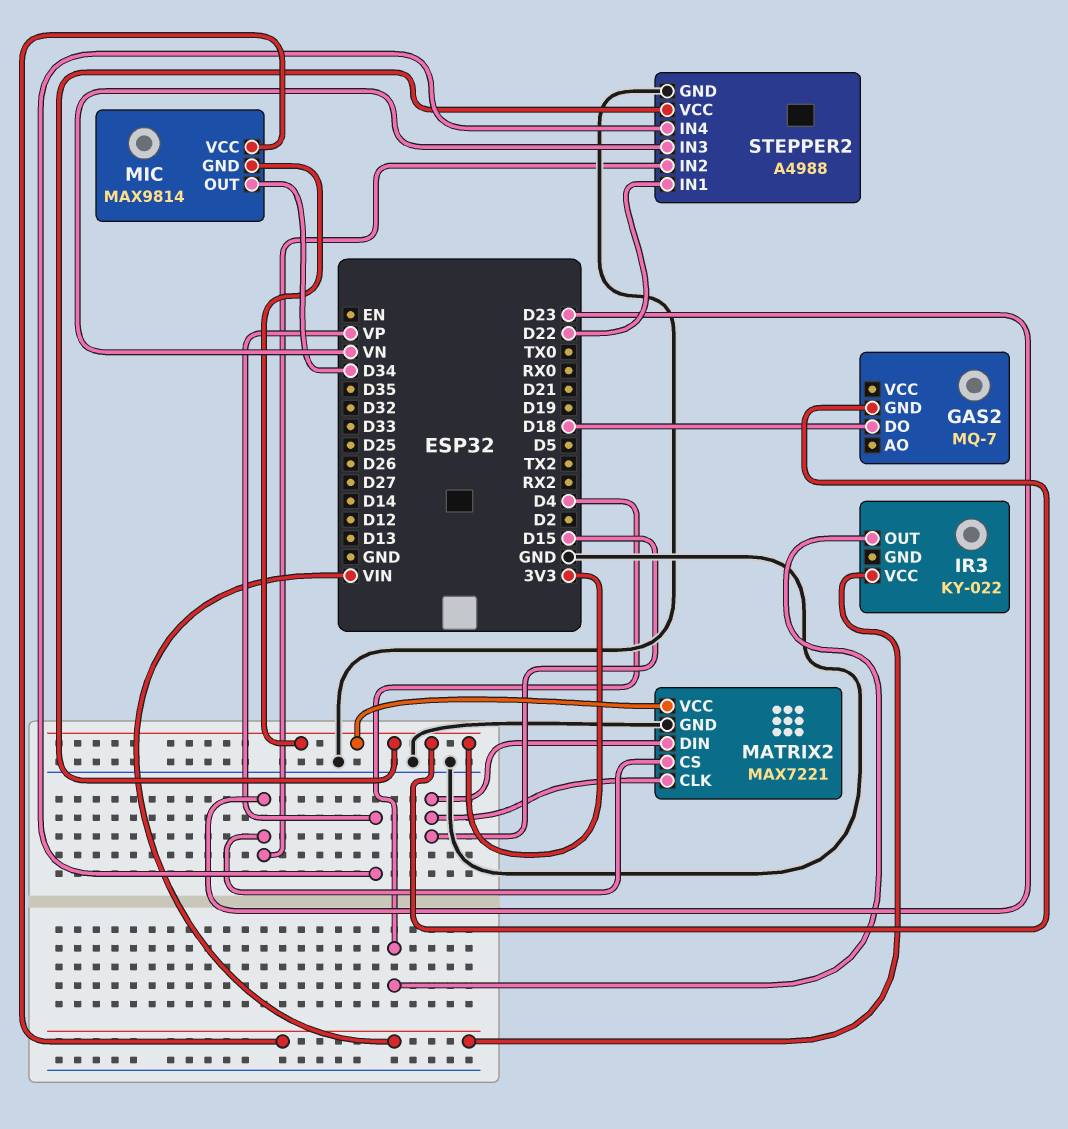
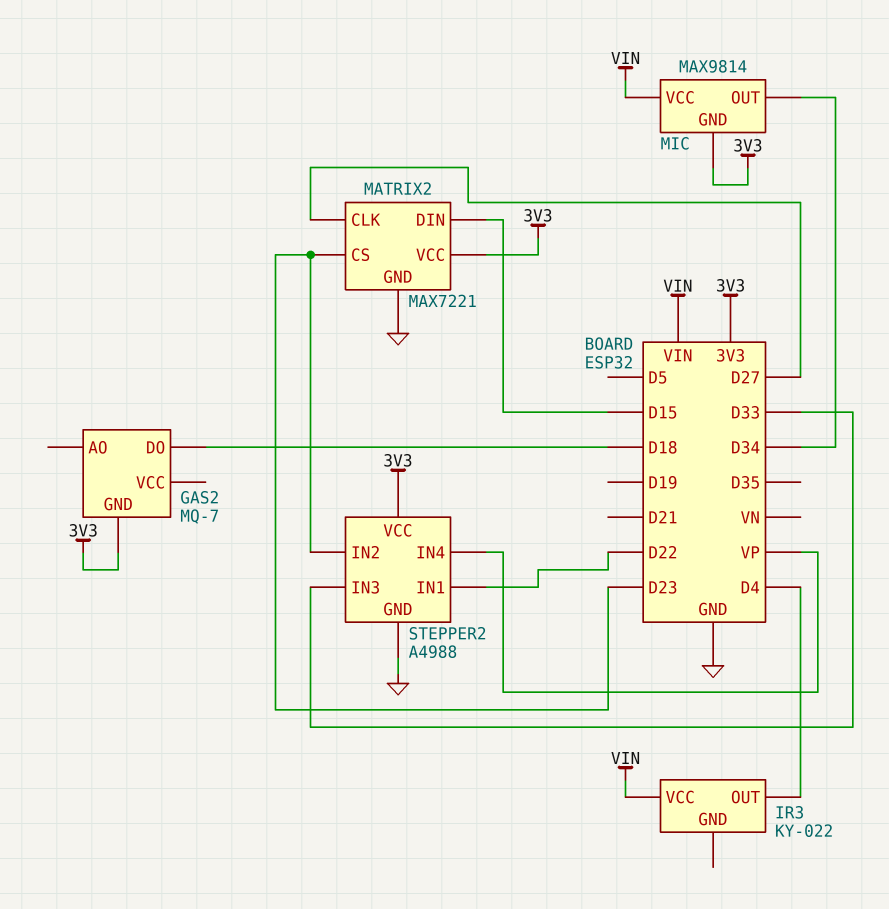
MATRIX2 pin CLK: D15 -> D27
STEPPER2 pin IN3: VN -> D33

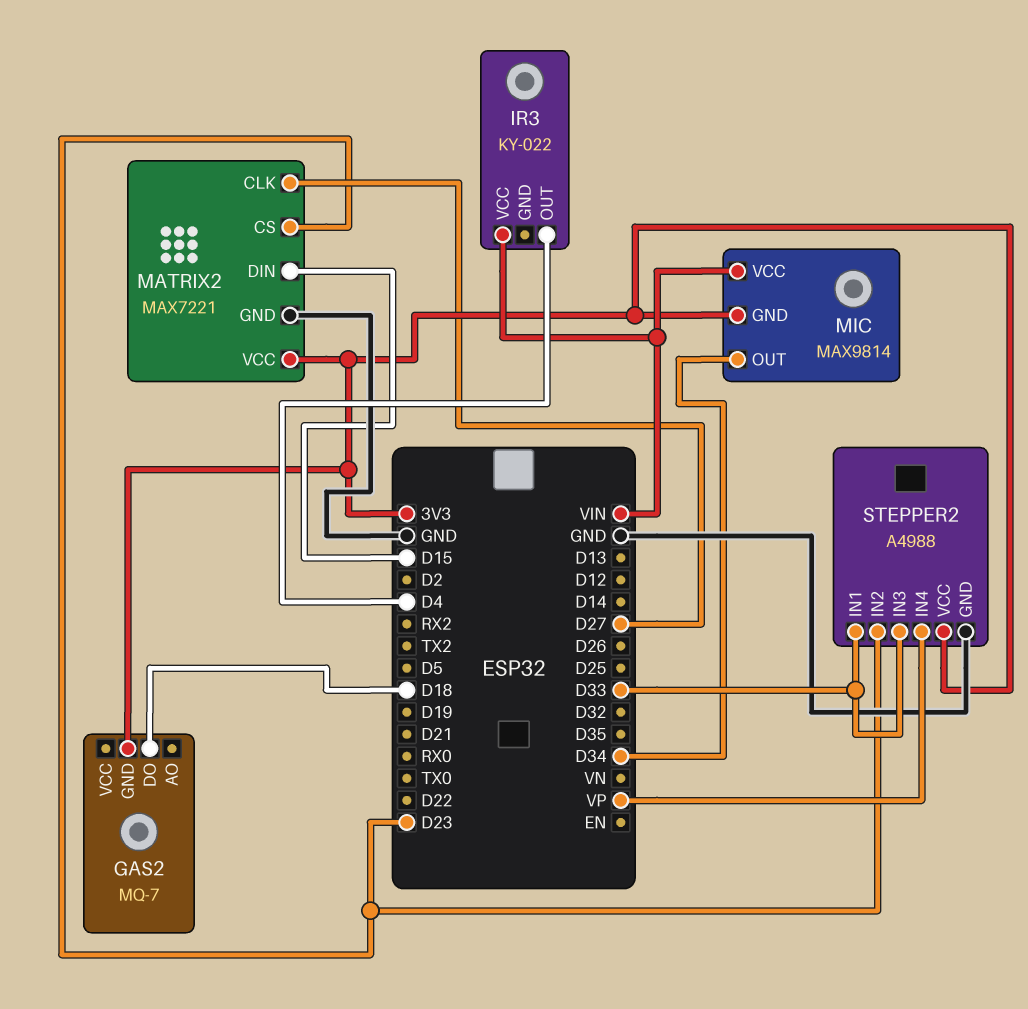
STEPPER2 pin IN1: D22 -> D33

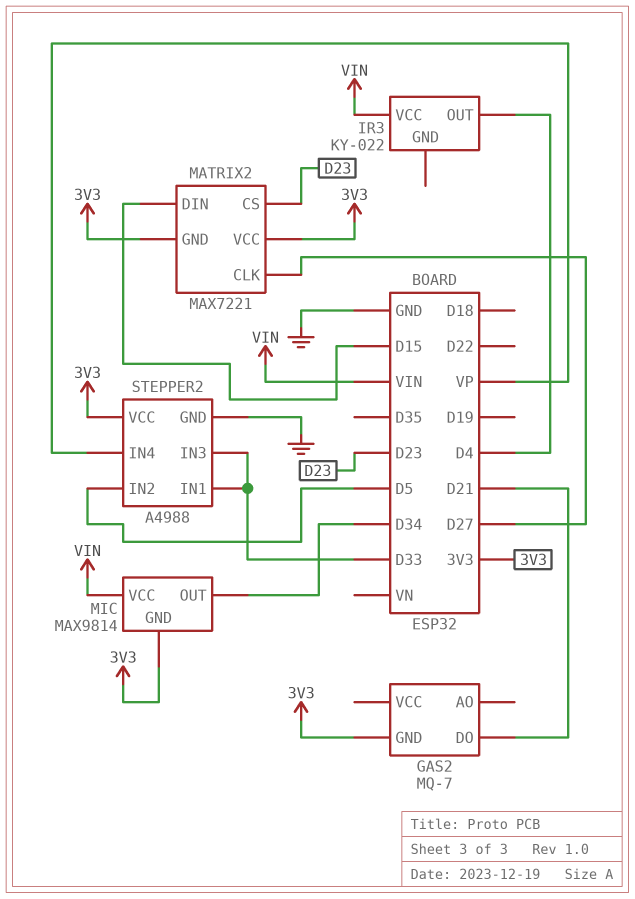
GAS2 pin DO: D18 -> D21
MATRIX2 pin GND: GND -> 3V3
STEPPER2 pin IN2: D23 -> D5

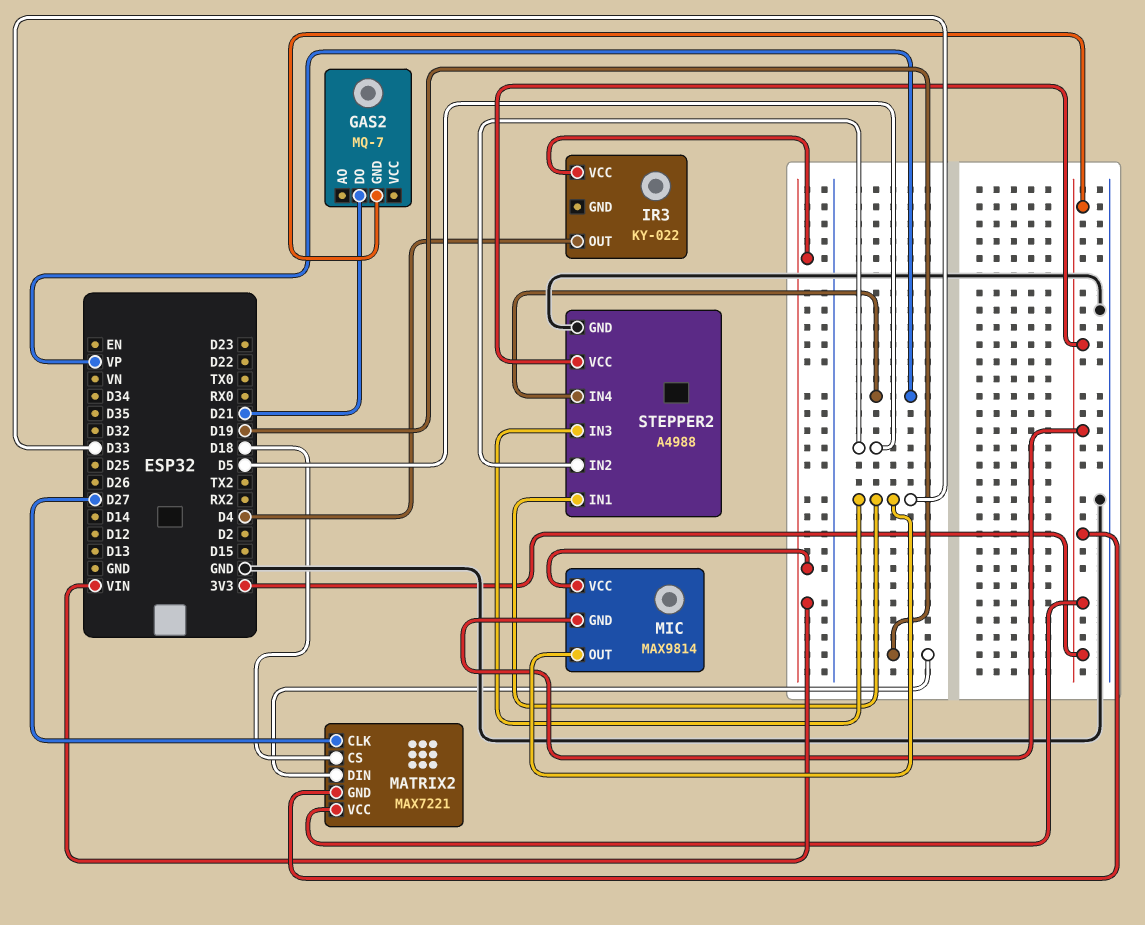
MATRIX2 pin CS: D23 -> D18
MATRIX2 pin DIN: D15 -> D19
MIC pin OUT: D34 -> D33

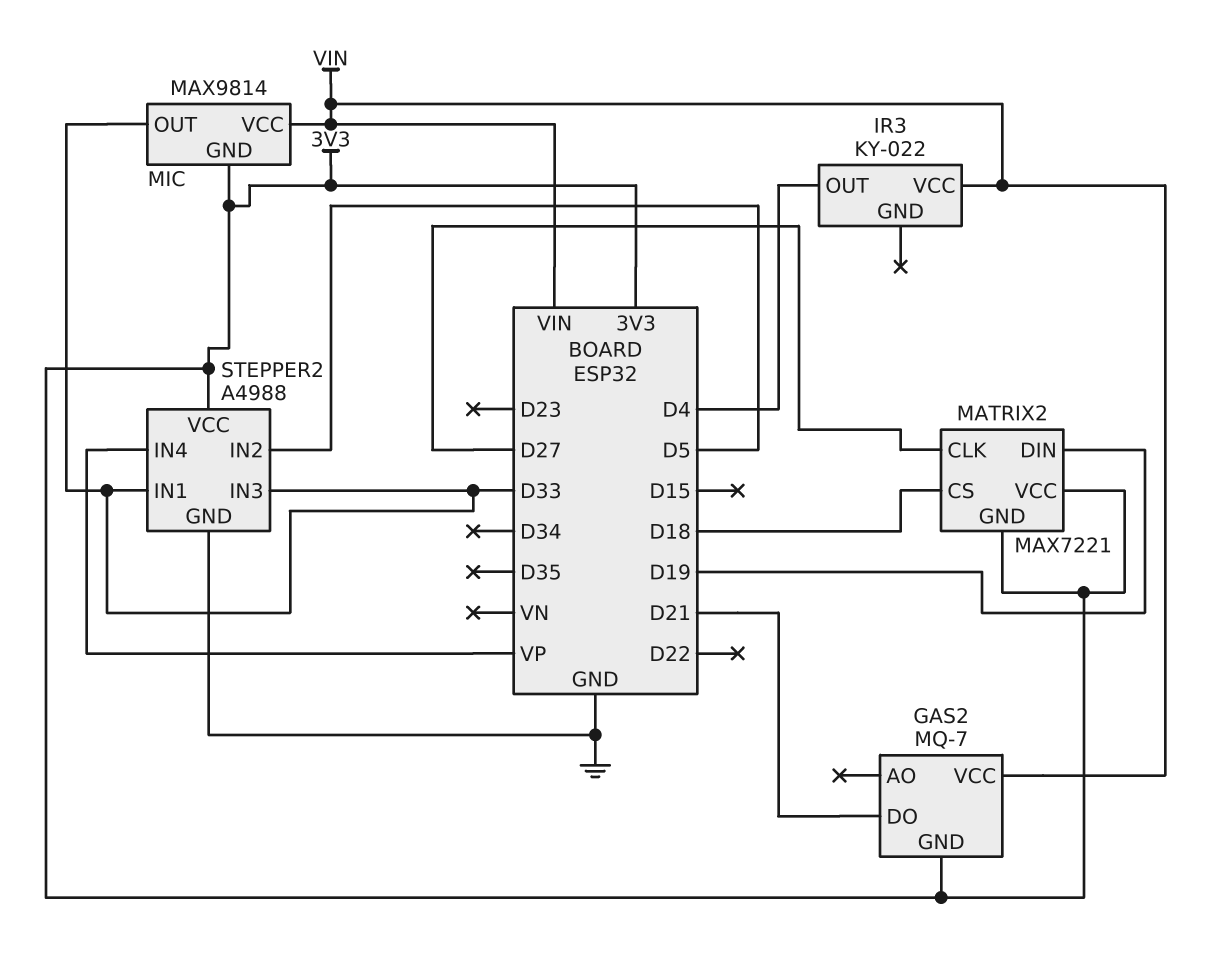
GAS2 pin VCC: none -> VIN

